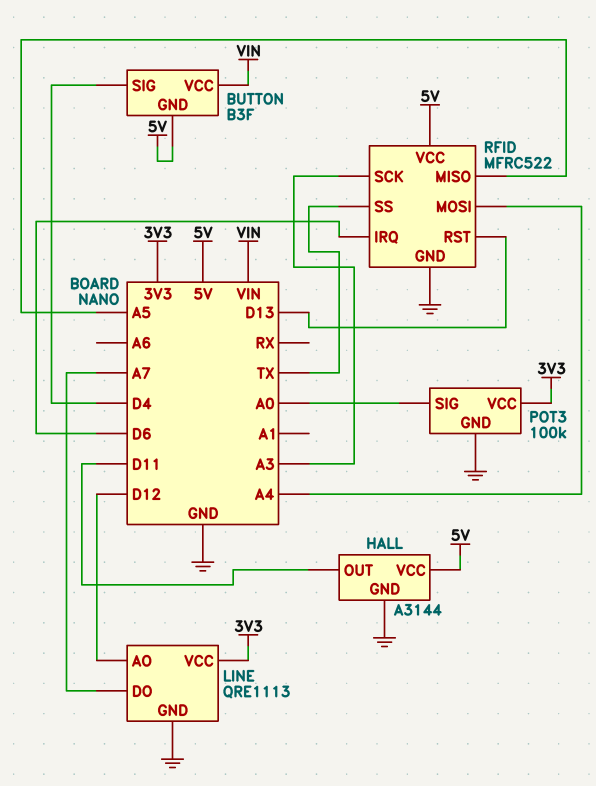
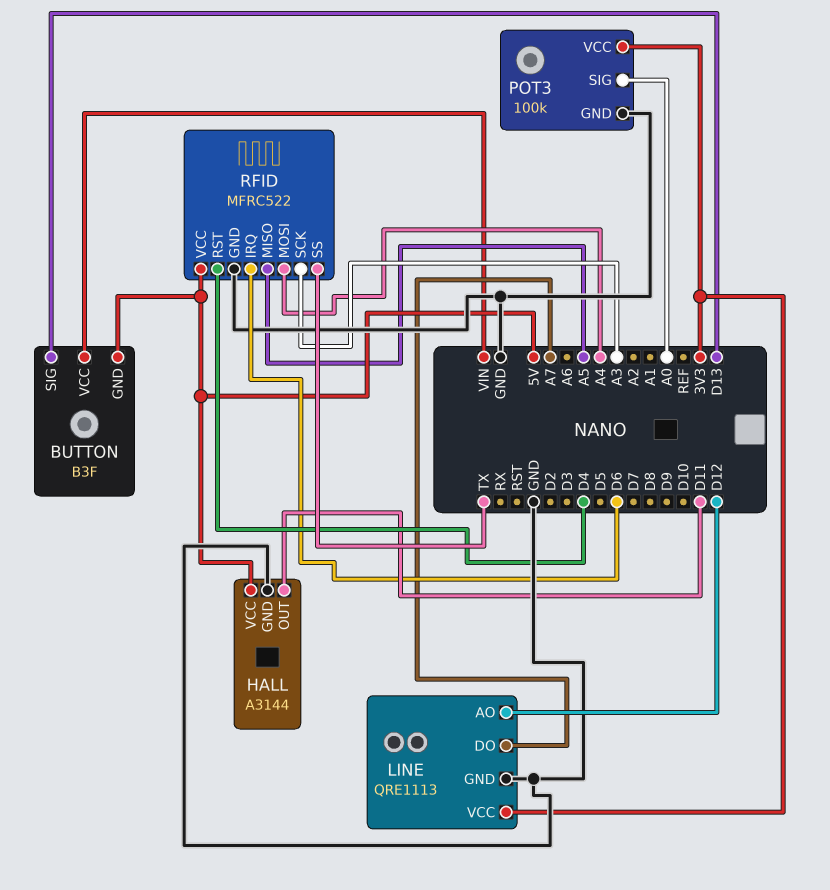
BUTTON pin SIG: D4 -> D13
RFID pin RST: D13 -> D4

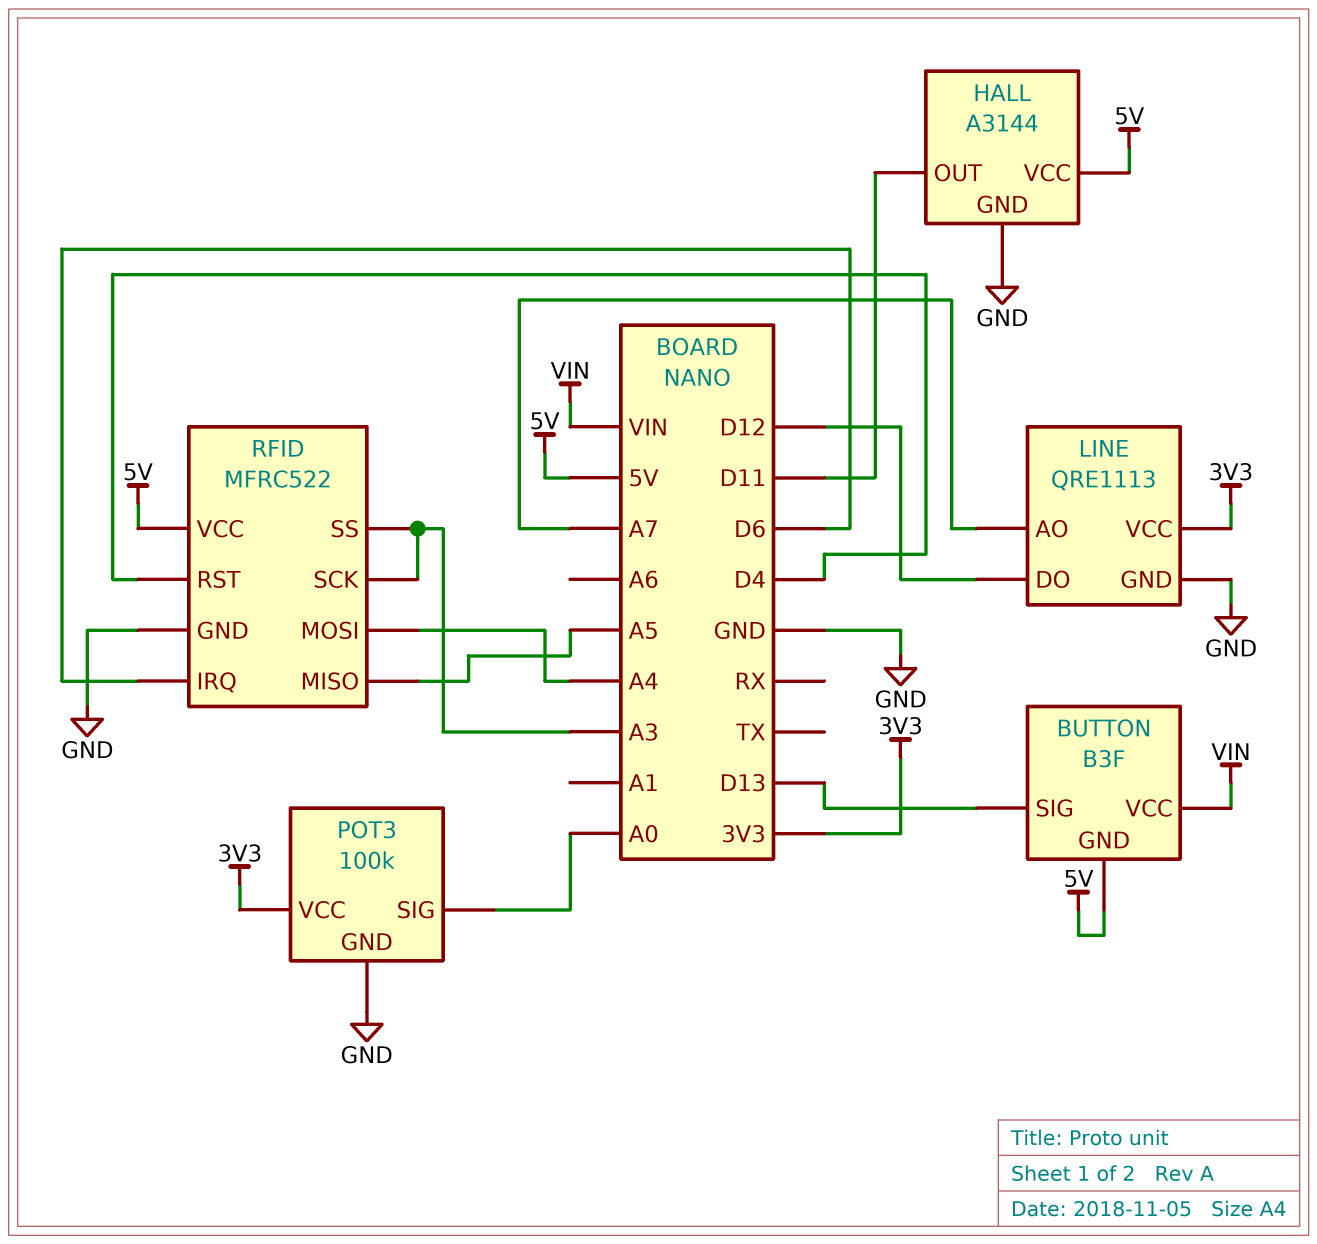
LINE pin AO: D12 -> A7
LINE pin DO: A7 -> D12
RFID pin SS: TX -> A3

